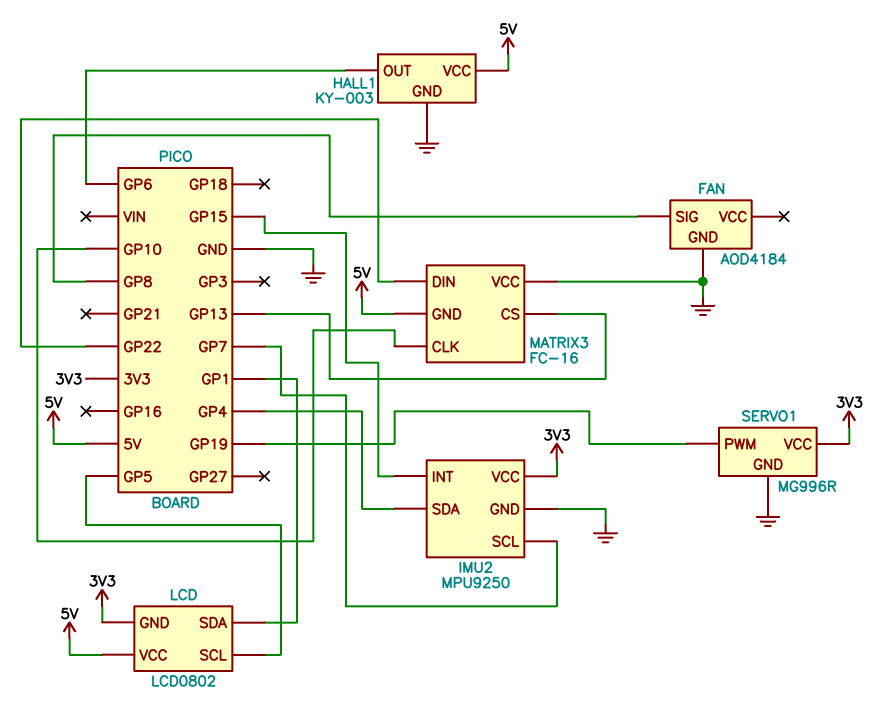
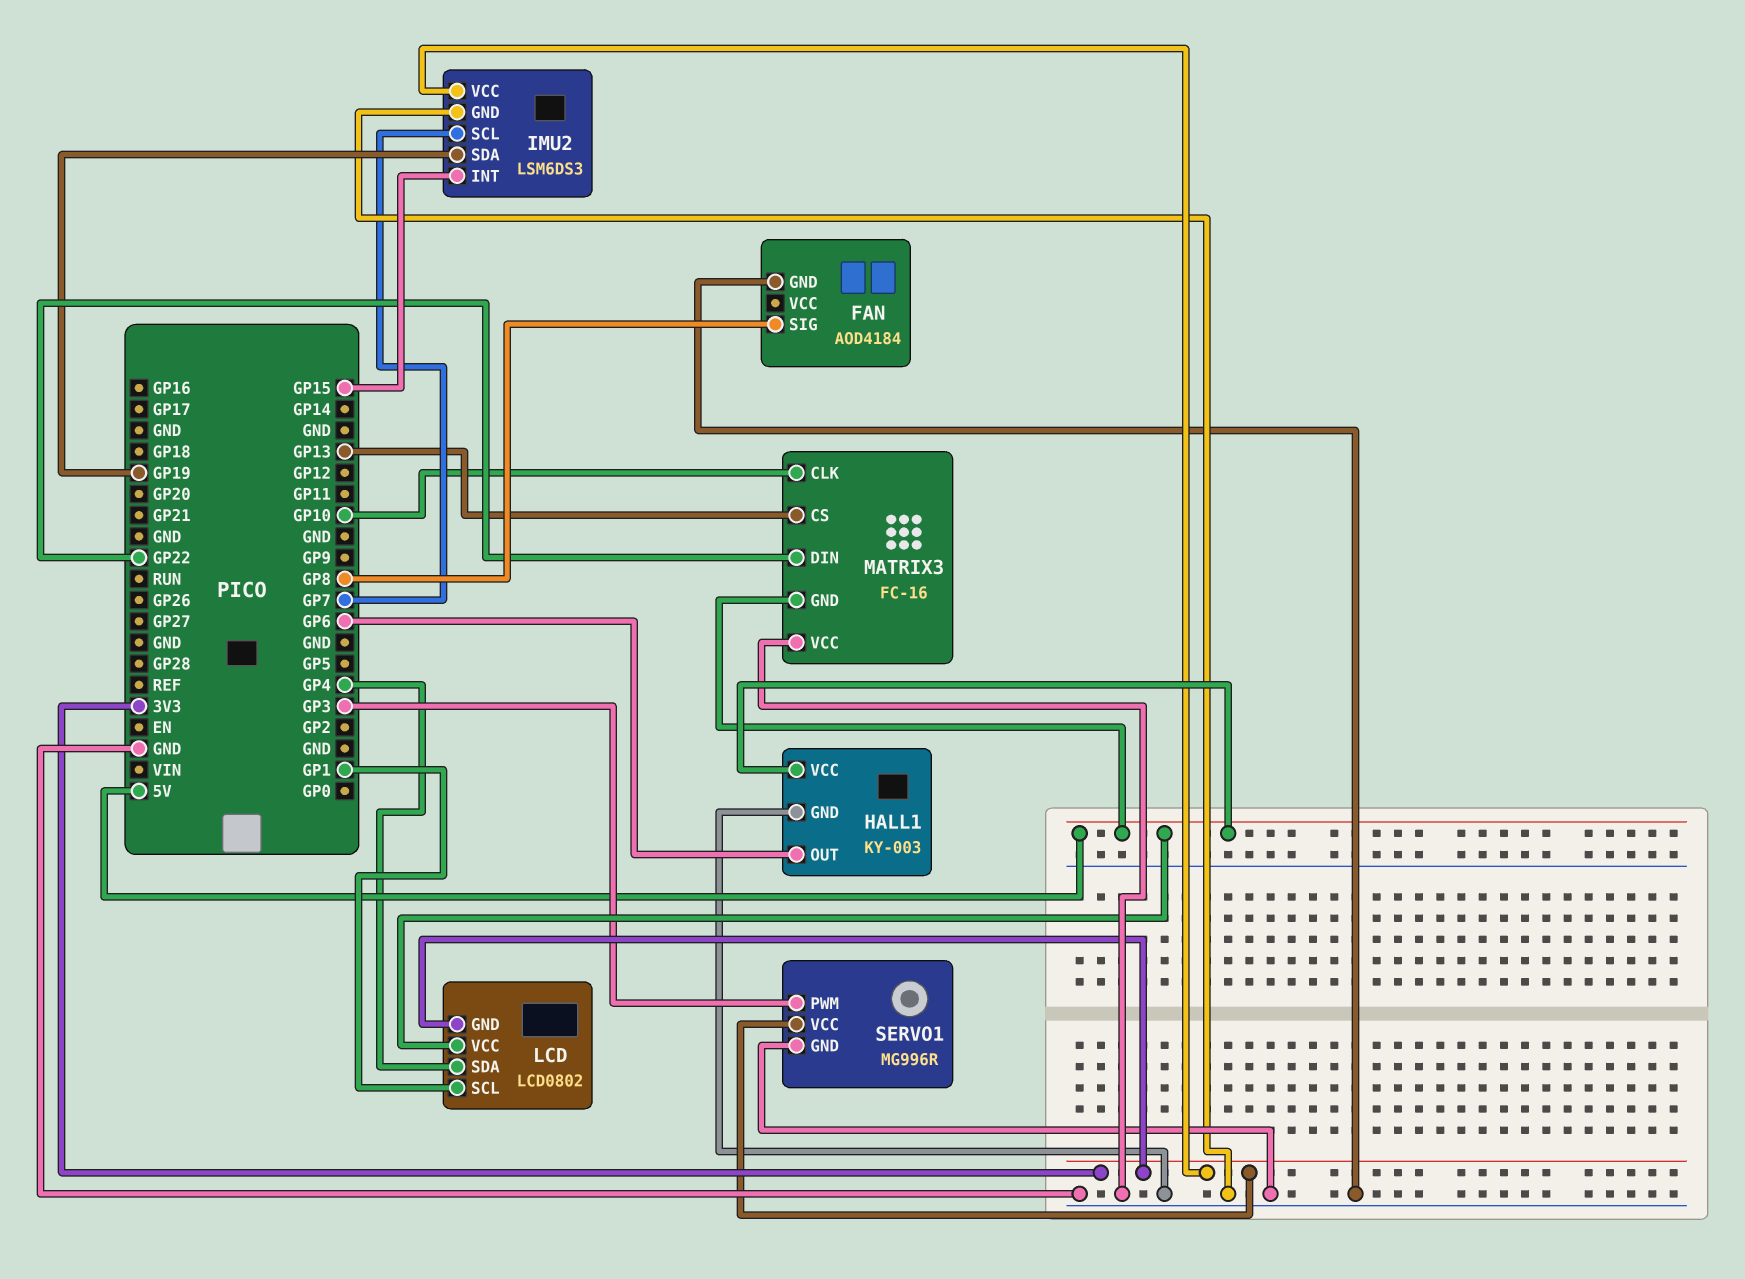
IMU2: MPU9250 -> LSM6DS3
IMU2 pin SDA: GP4 -> GP19
LCD pin SCL: GP5 -> GP1
LCD pin SDA: GP1 -> GP4
SERVO1 pin PWM: GP19 -> GP3

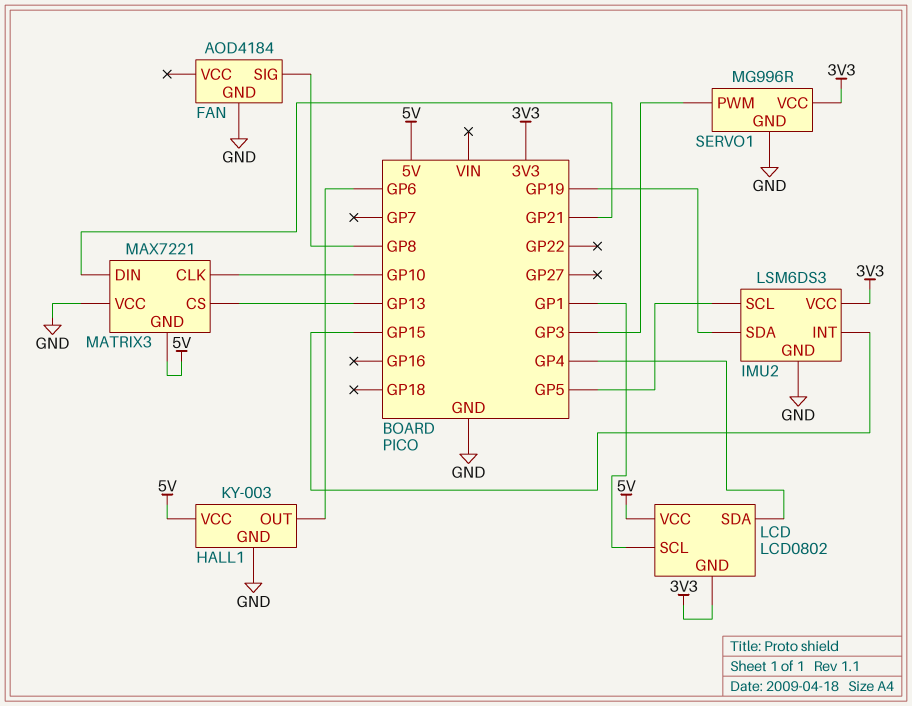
IMU2 pin SCL: GP7 -> GP5
MATRIX3: FC-16 -> MAX7221
MATRIX3 pin DIN: GP22 -> GP21

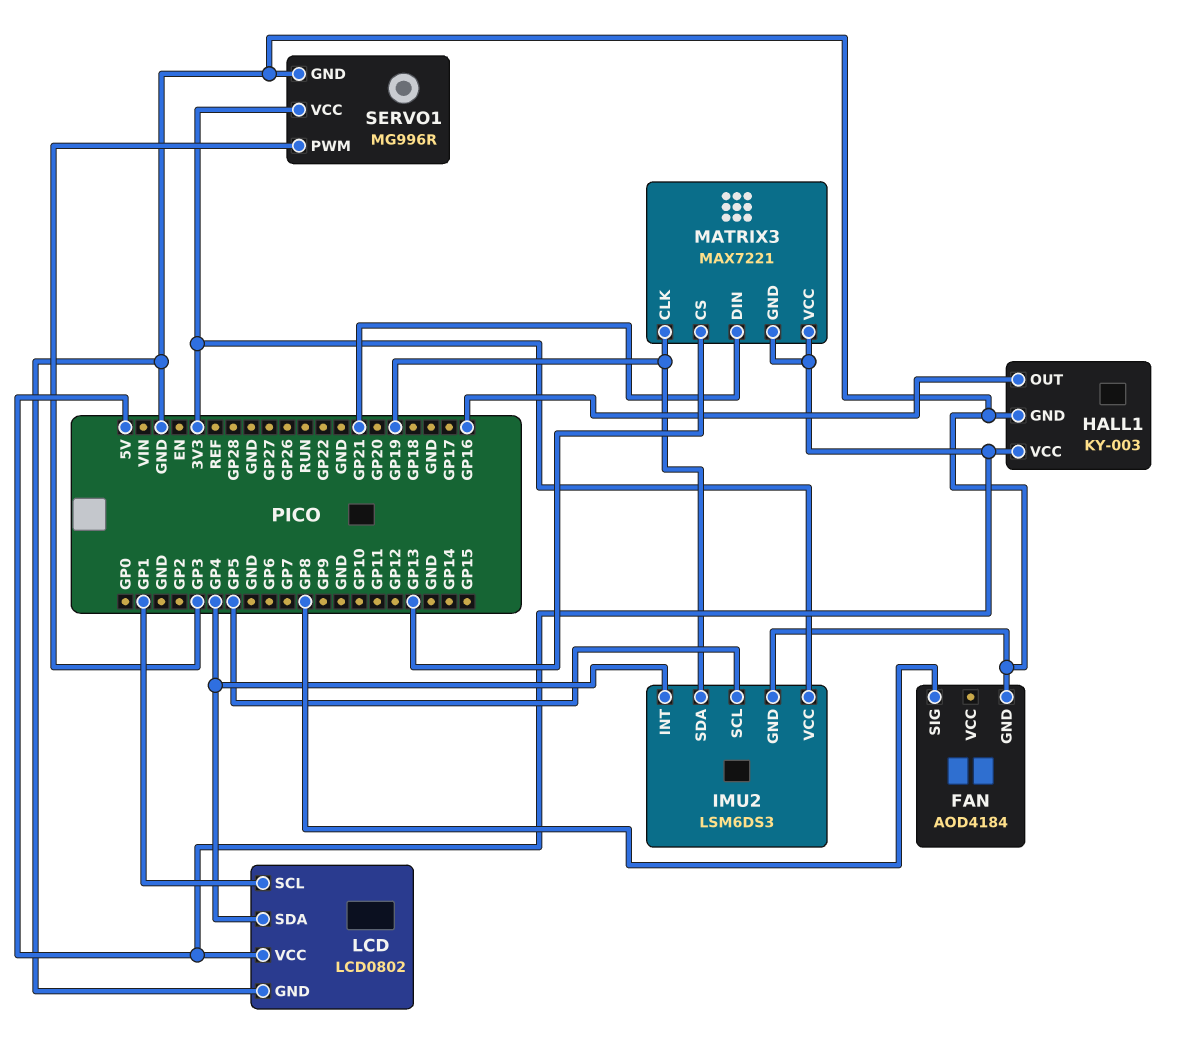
HALL1 pin OUT: GP6 -> GP16
IMU2 pin INT: GP15 -> GP4
LCD pin GND: 3V3 -> GND
MATRIX3 pin CLK: GP10 -> GP19
MATRIX3 pin VCC: GND -> 5V

